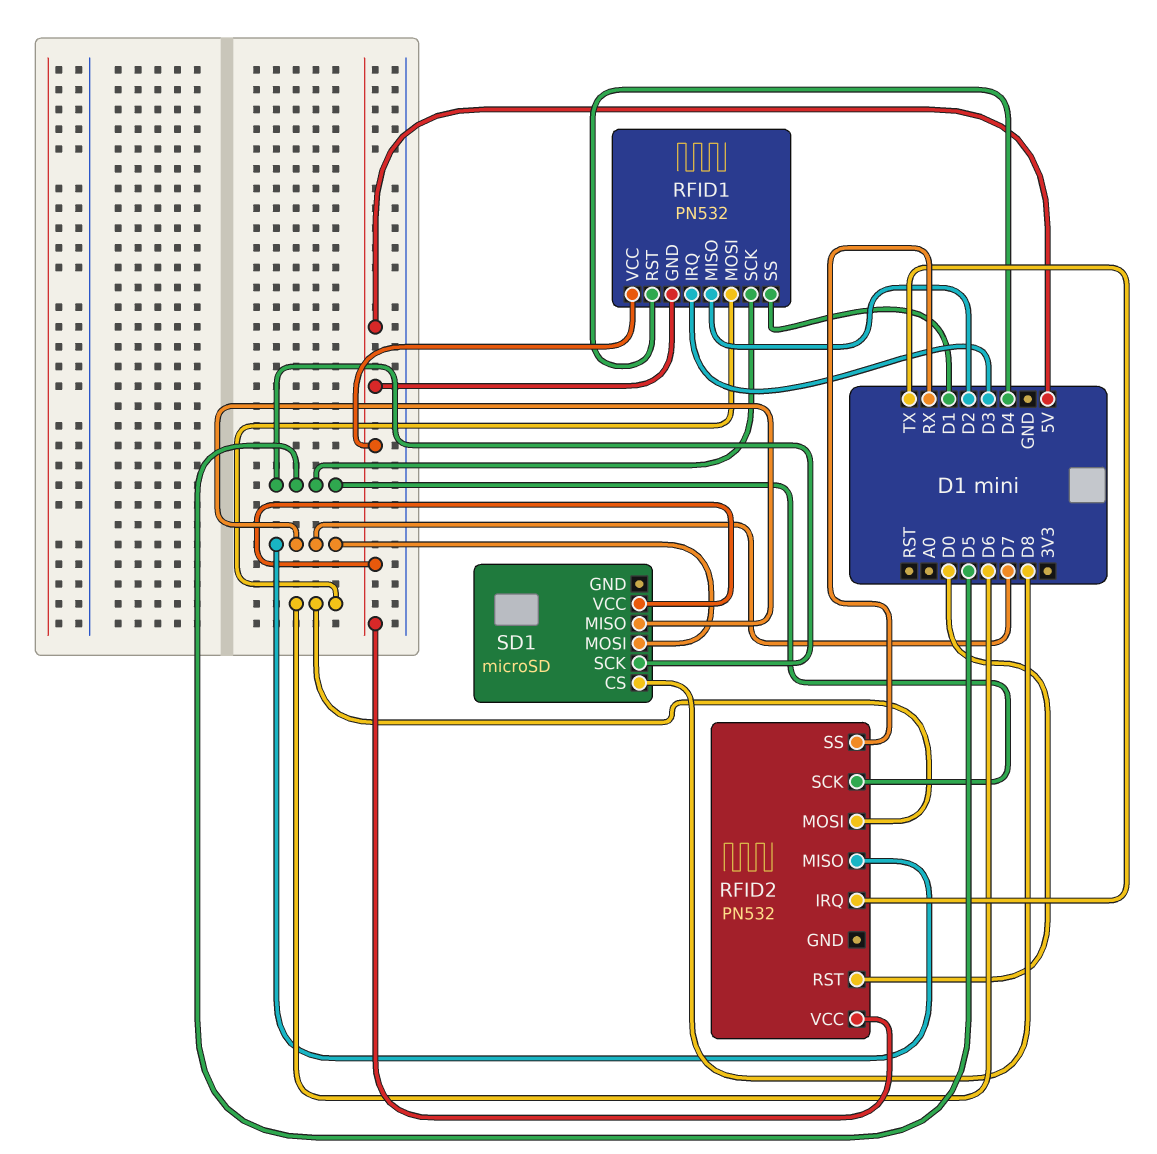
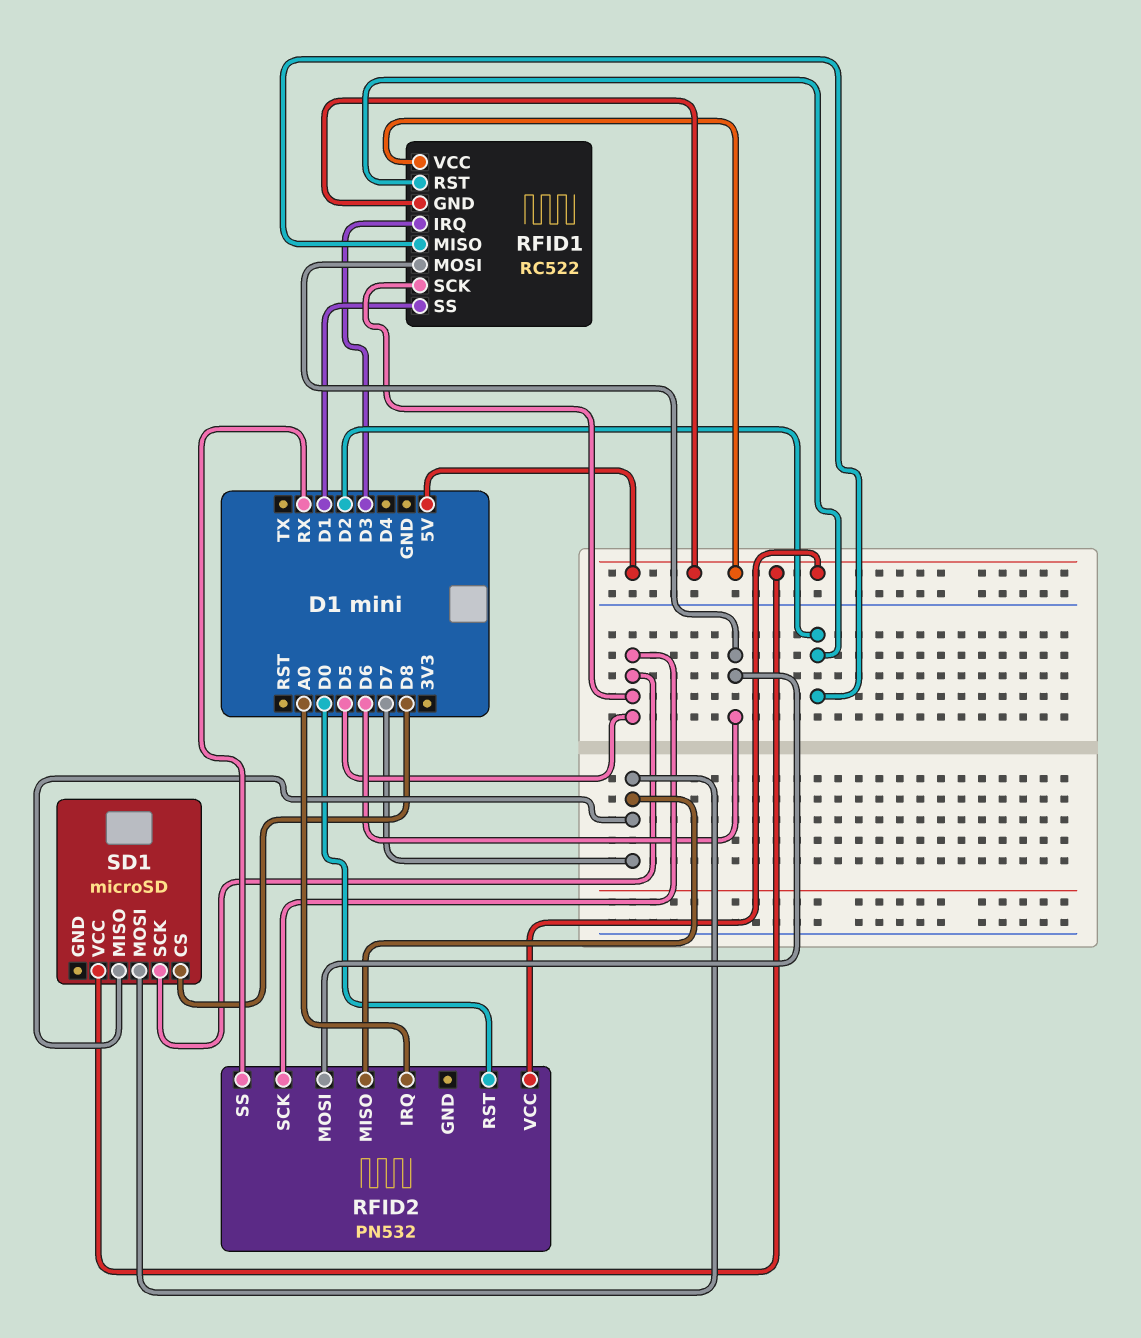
RFID1: PN532 -> RC522
RFID1 pin RST: D4 -> D2
RFID2 pin IRQ: TX -> A0

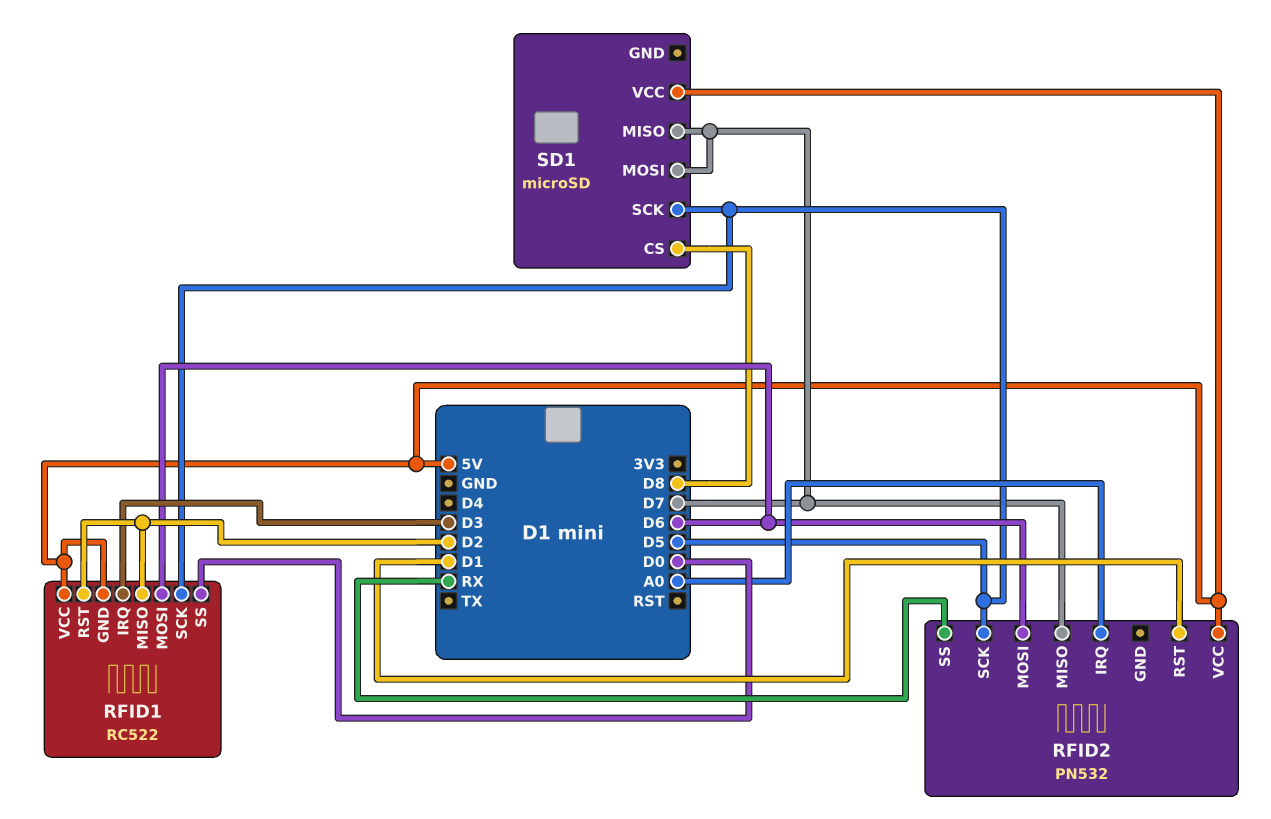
RFID1 pin SS: D1 -> D0
RFID2 pin RST: D0 -> D1

